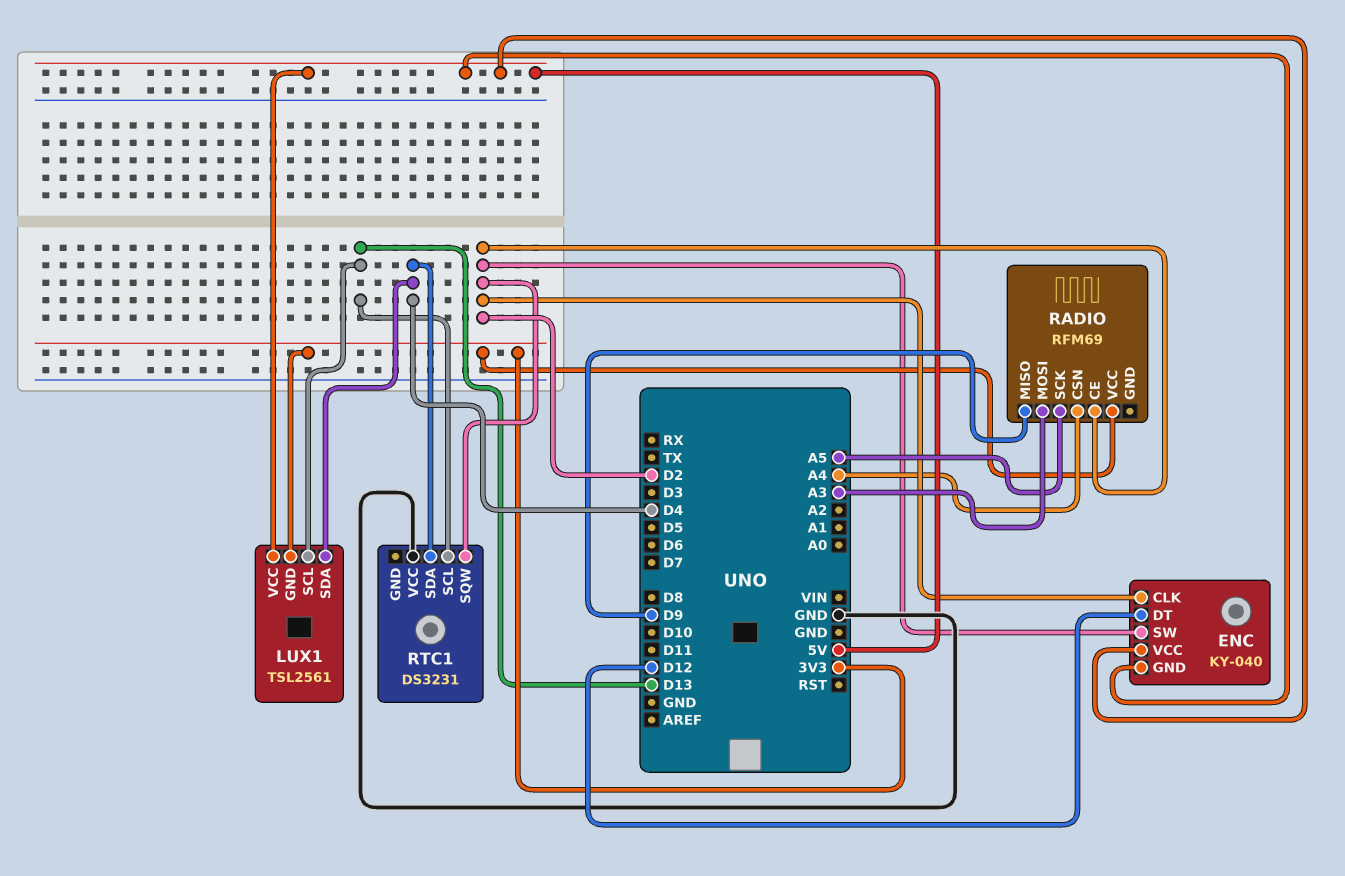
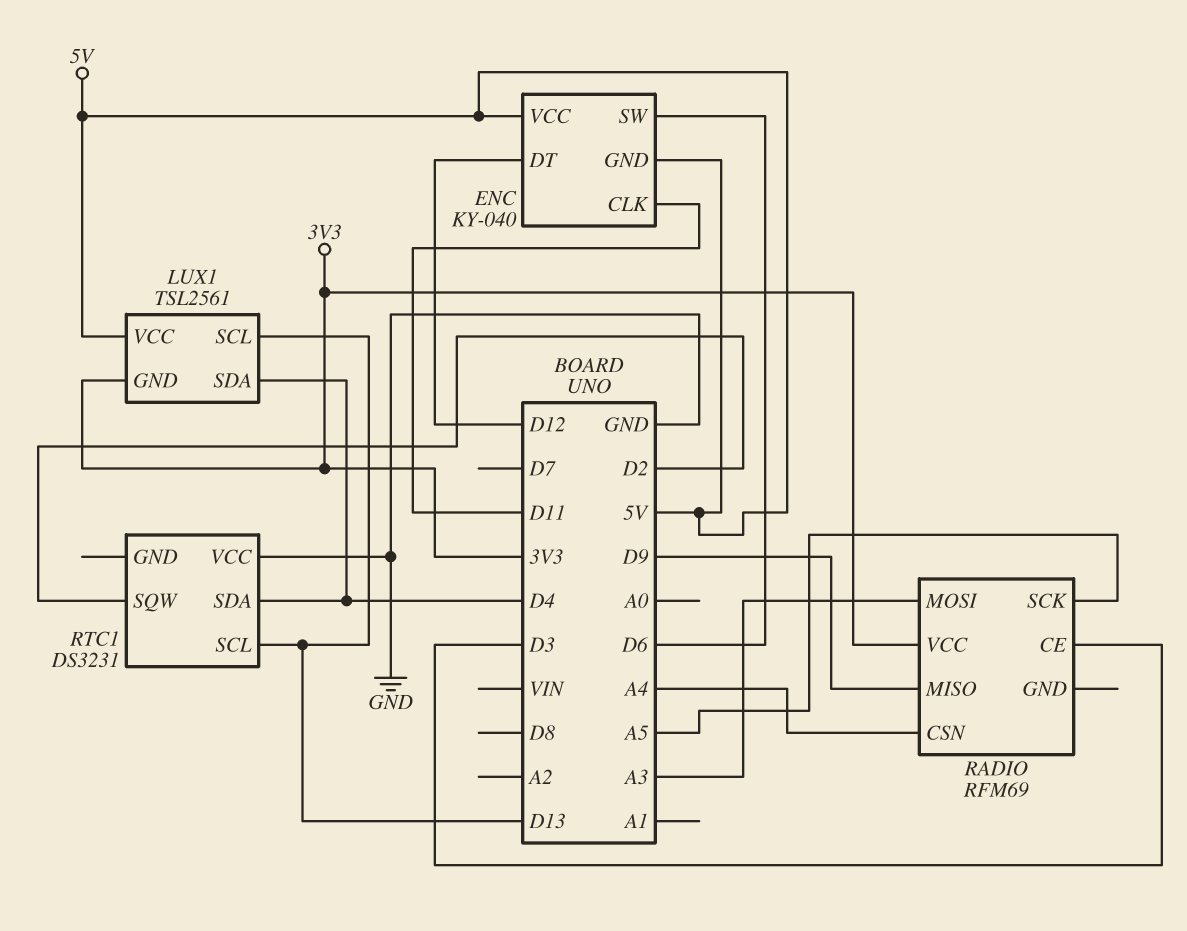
ENC pin CLK: D2 -> D11
ENC pin SW: D2 -> D6
RADIO pin CE: D2 -> D3

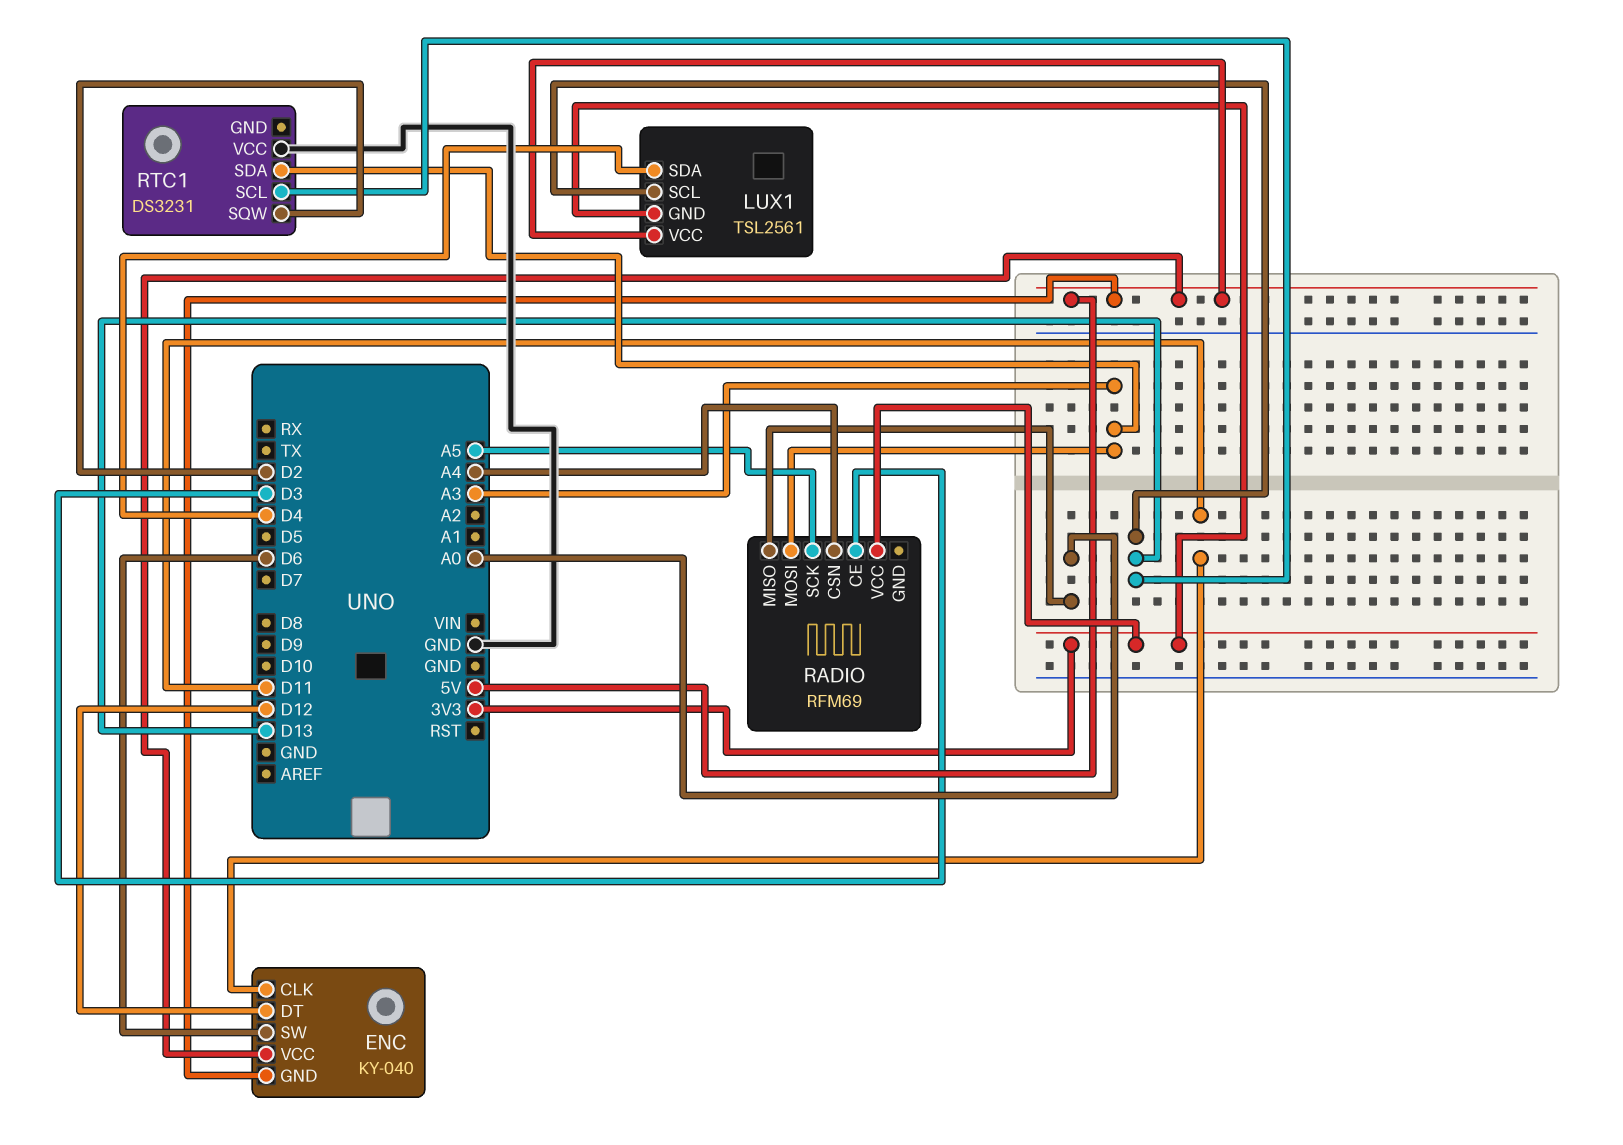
RADIO pin MISO: D9 -> A0
RTC1 pin SDA: D4 -> A3

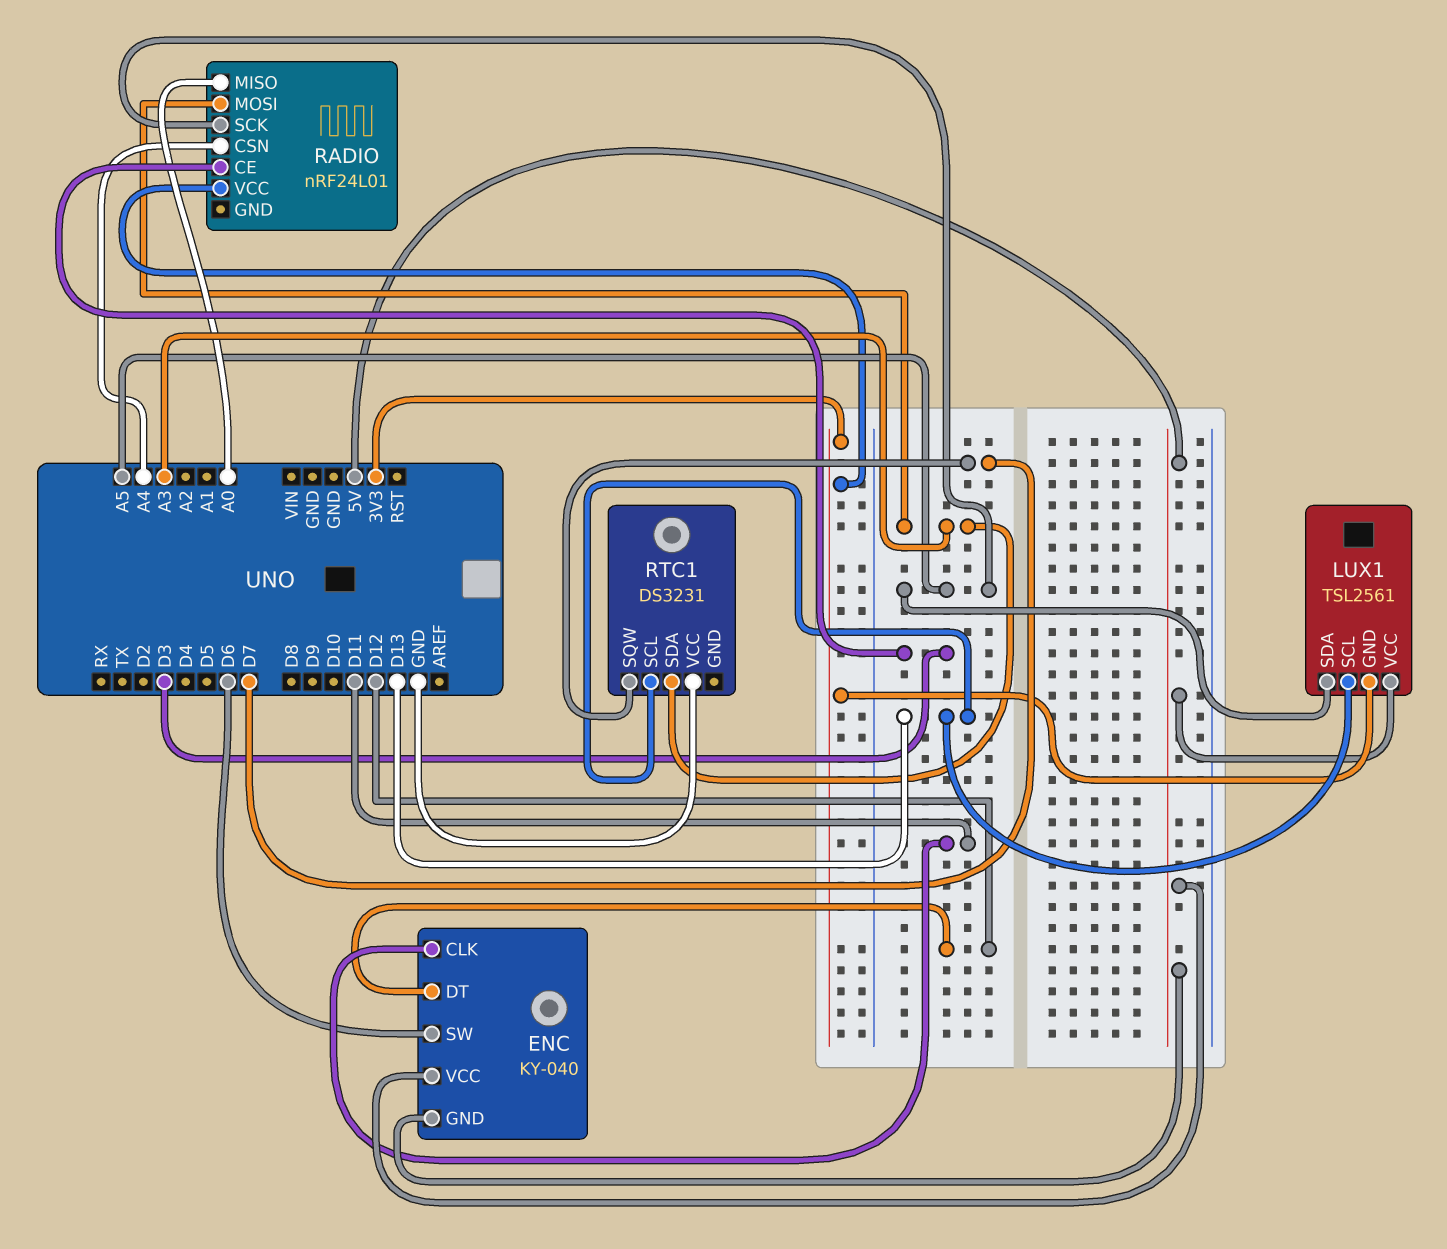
LUX1 pin SDA: D4 -> A5
RADIO: RFM69 -> nRF24L01
RTC1 pin SQW: D2 -> D7

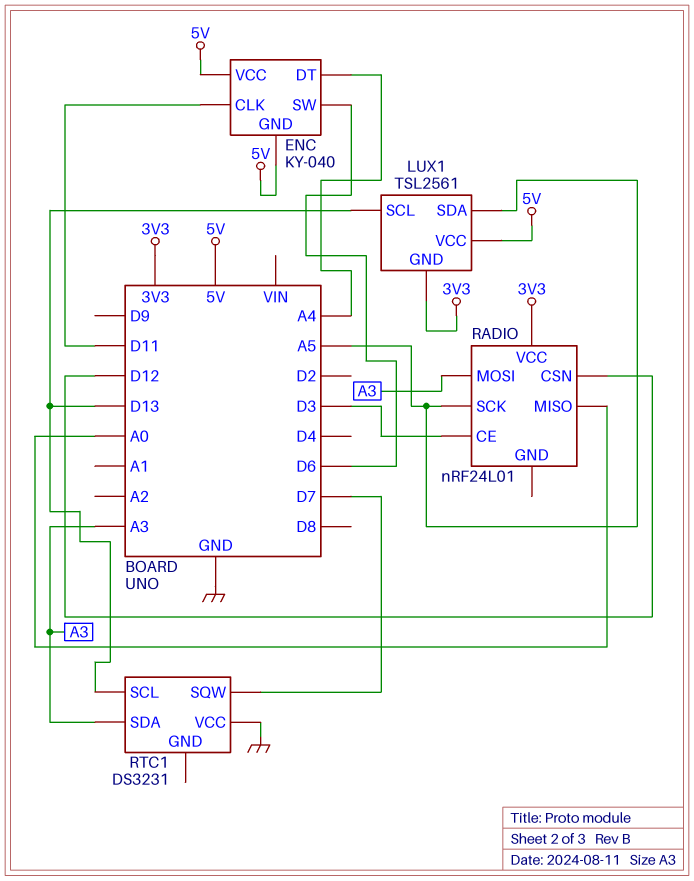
ENC pin DT: D12 -> A4
RADIO pin CSN: A4 -> D12

